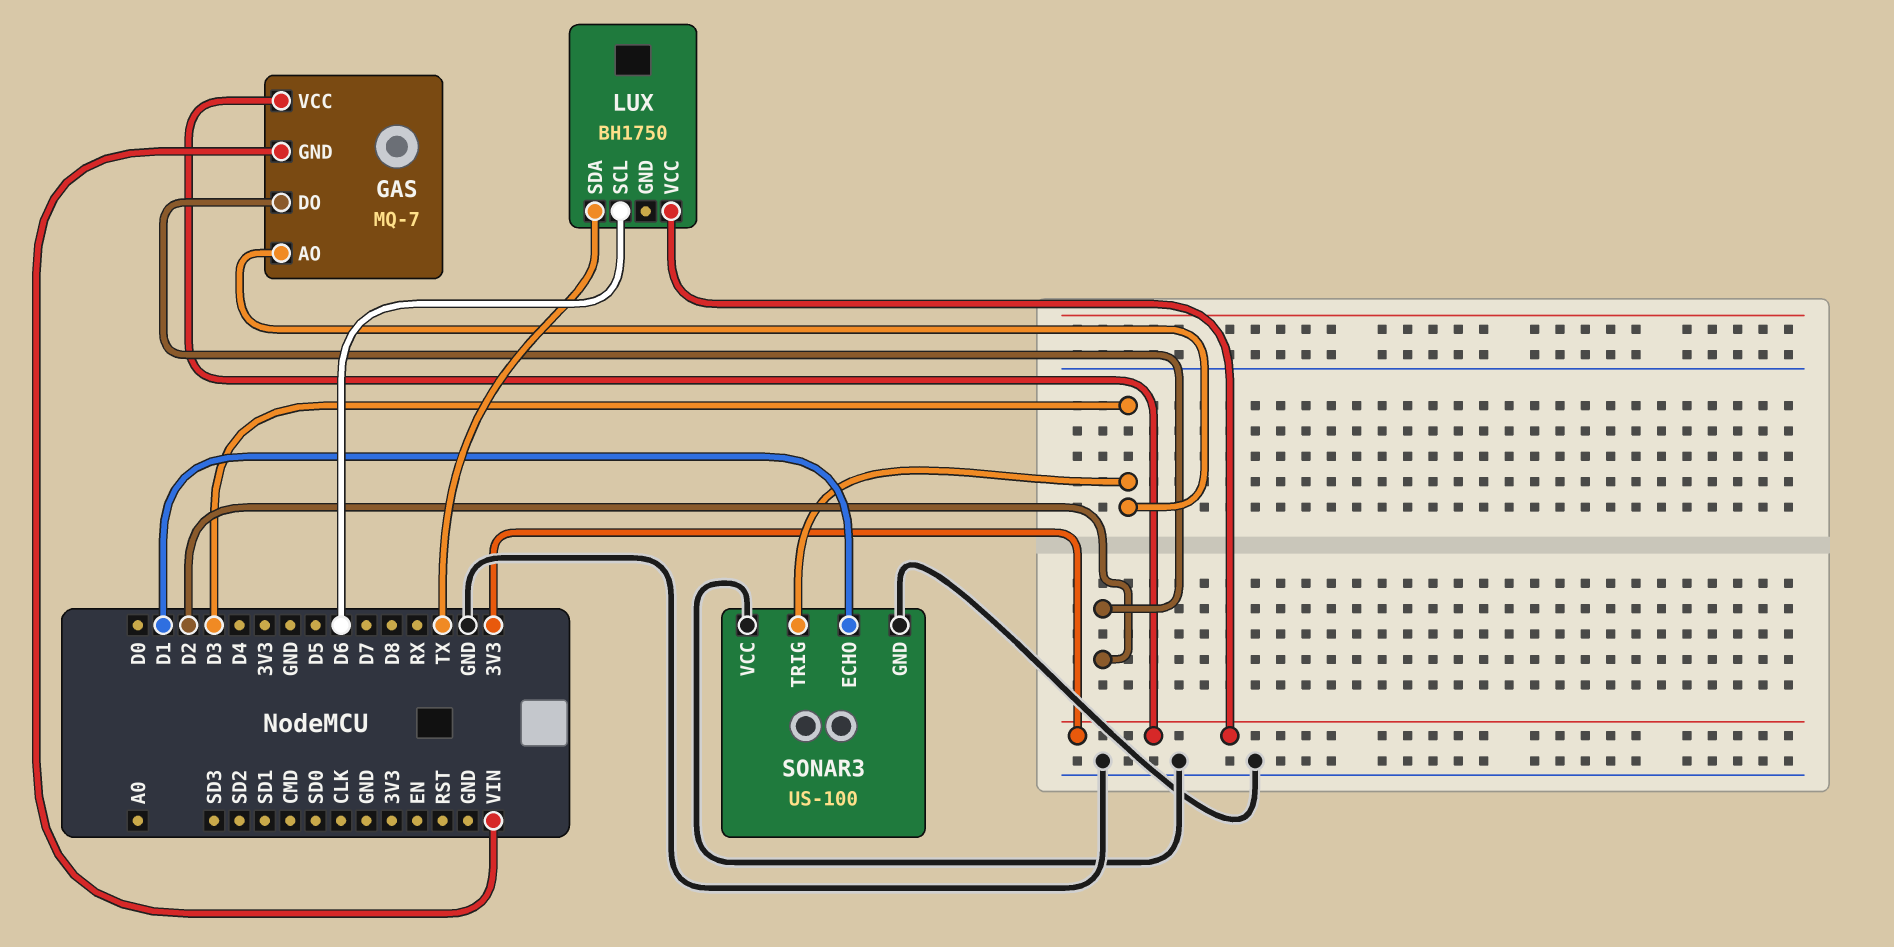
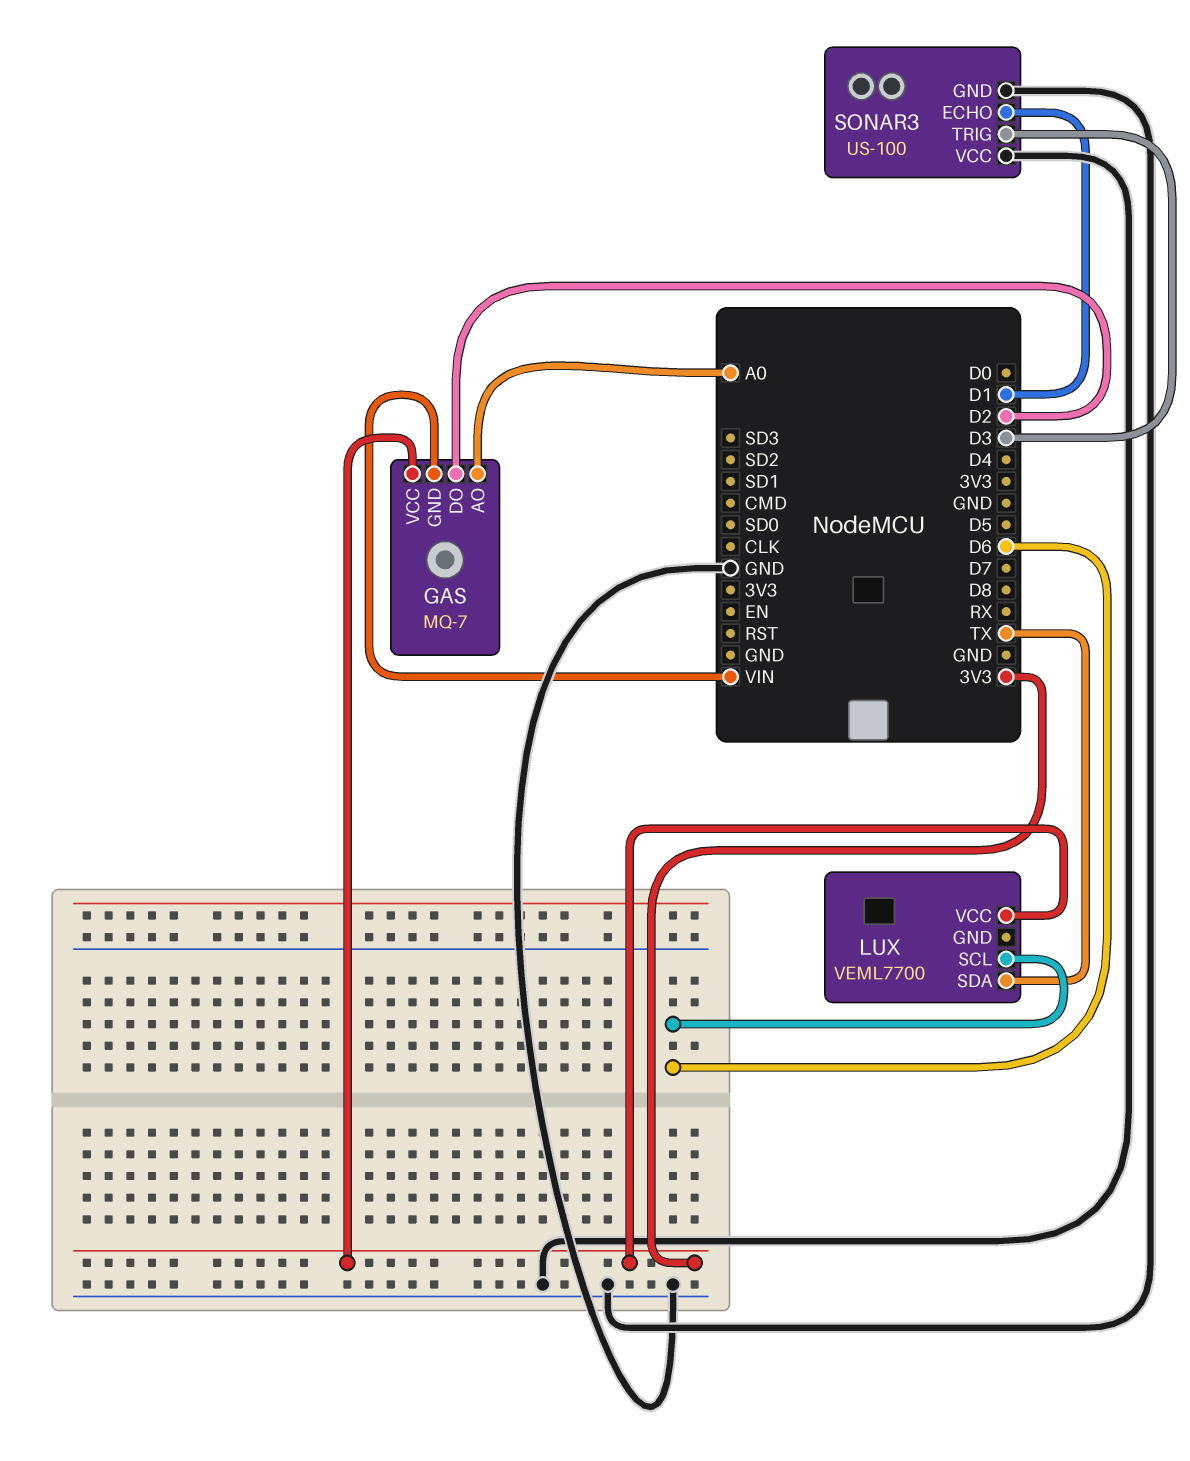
GAS pin AO: D3 -> A0
LUX: BH1750 -> VEML7700

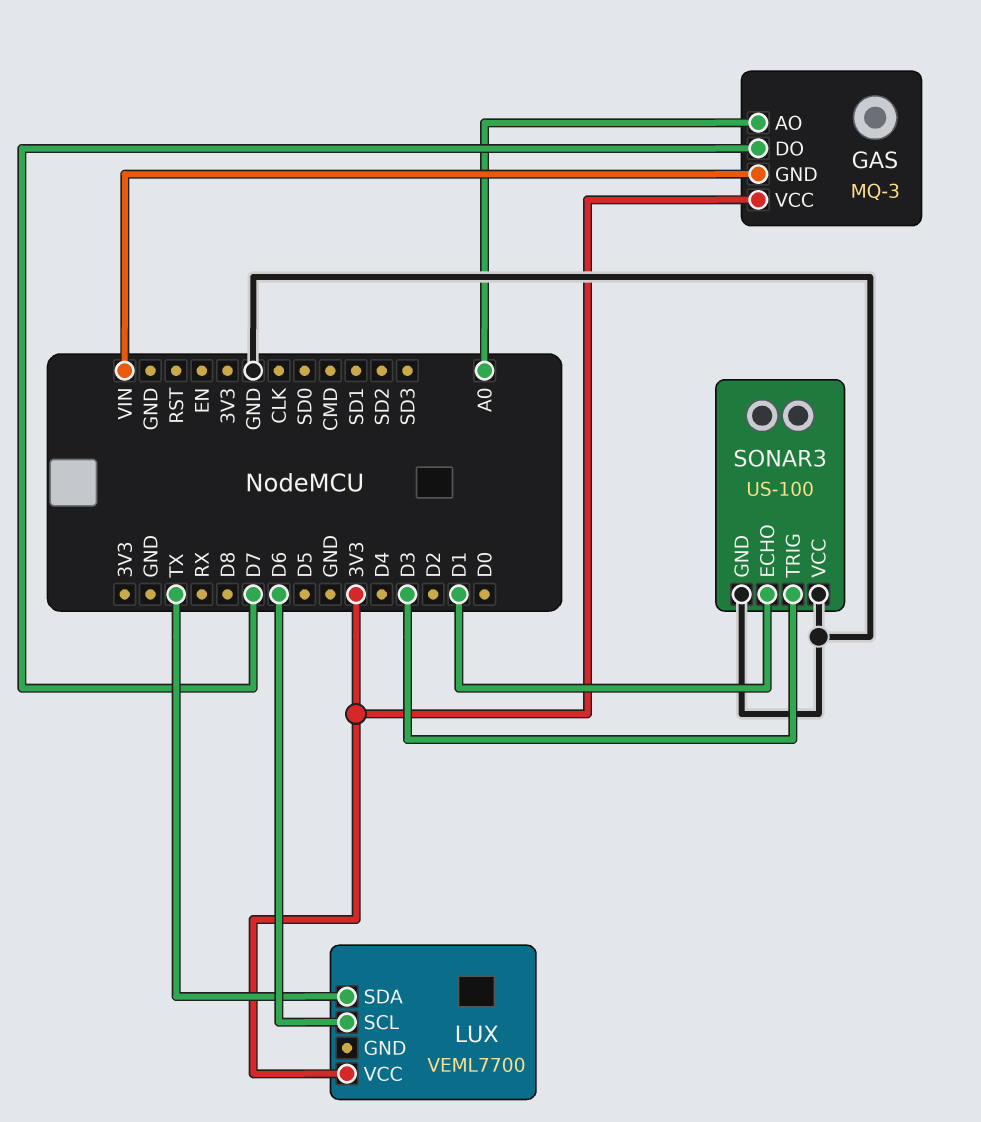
GAS: MQ-7 -> MQ-3
GAS pin DO: D2 -> D7

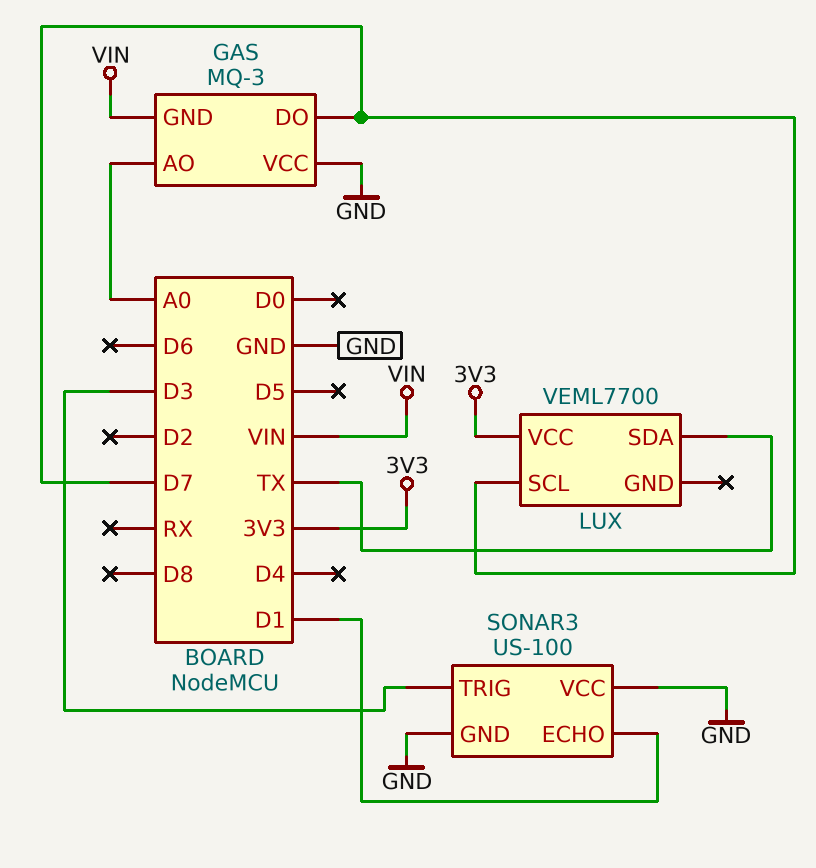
GAS pin VCC: 3V3 -> GND
LUX pin SCL: D6 -> D7

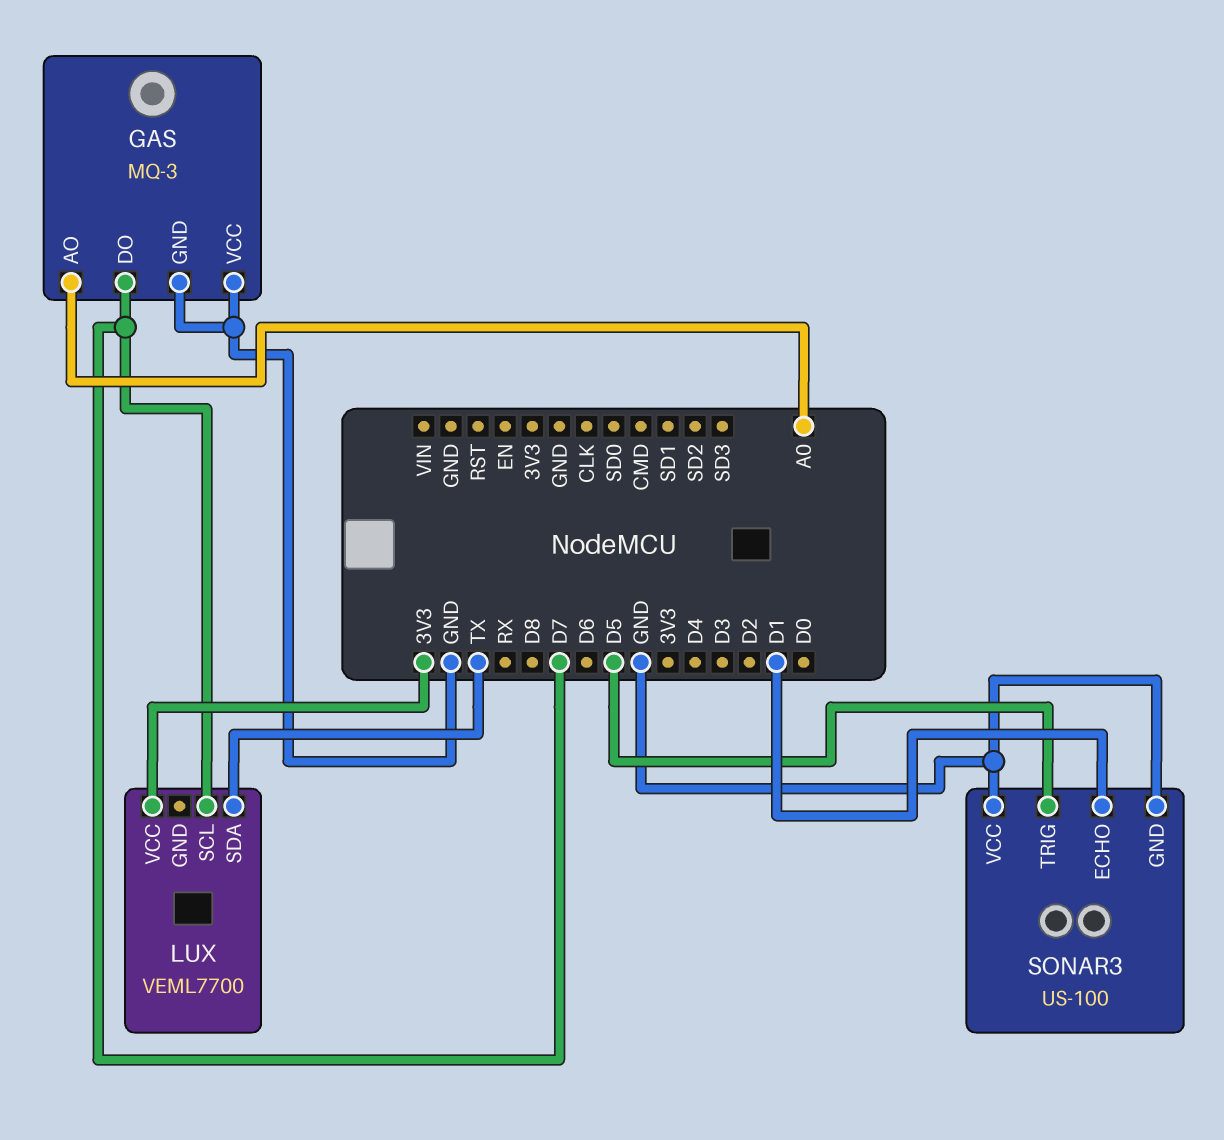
GAS pin GND: VIN -> GND
SONAR3 pin TRIG: D3 -> D5

